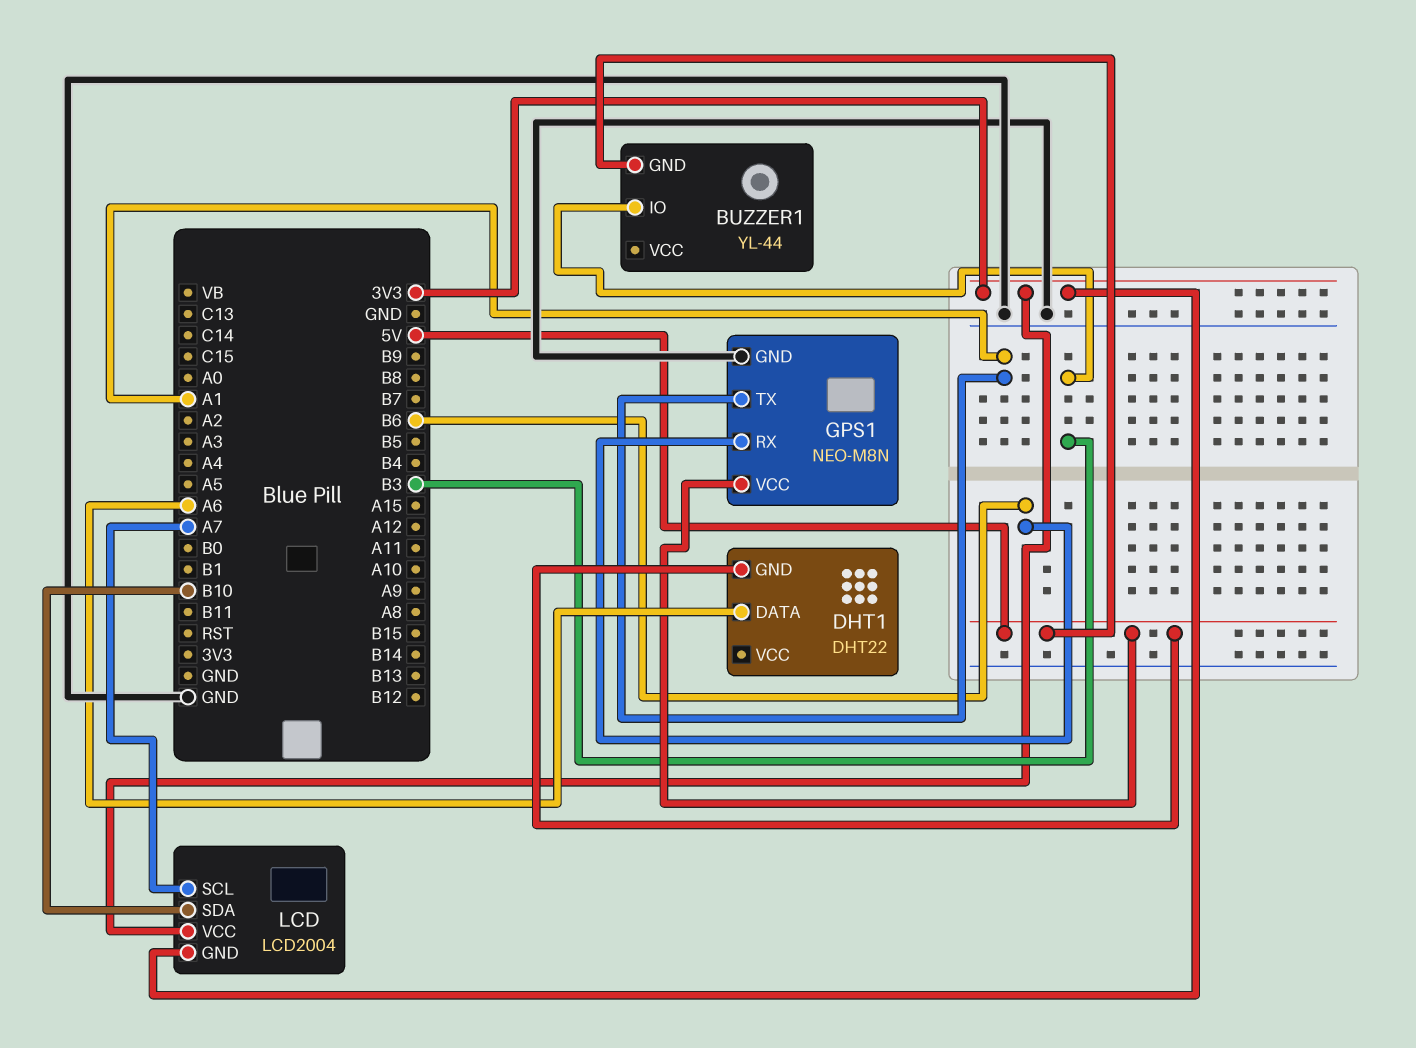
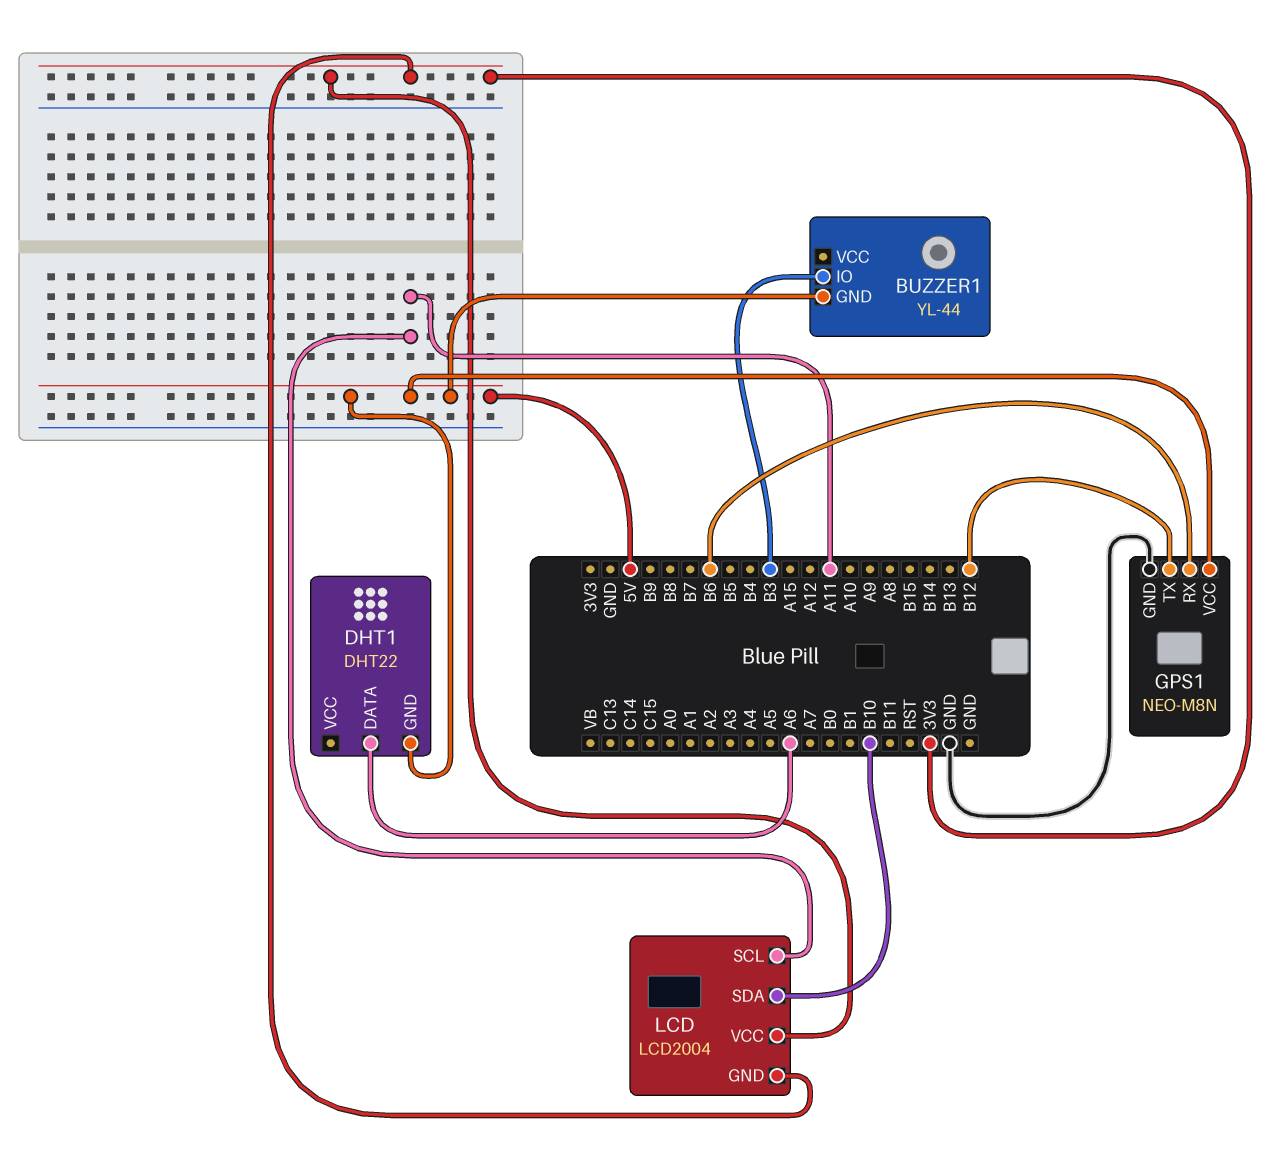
GPS1 pin TX: A1 -> B12
LCD pin SCL: A7 -> A11

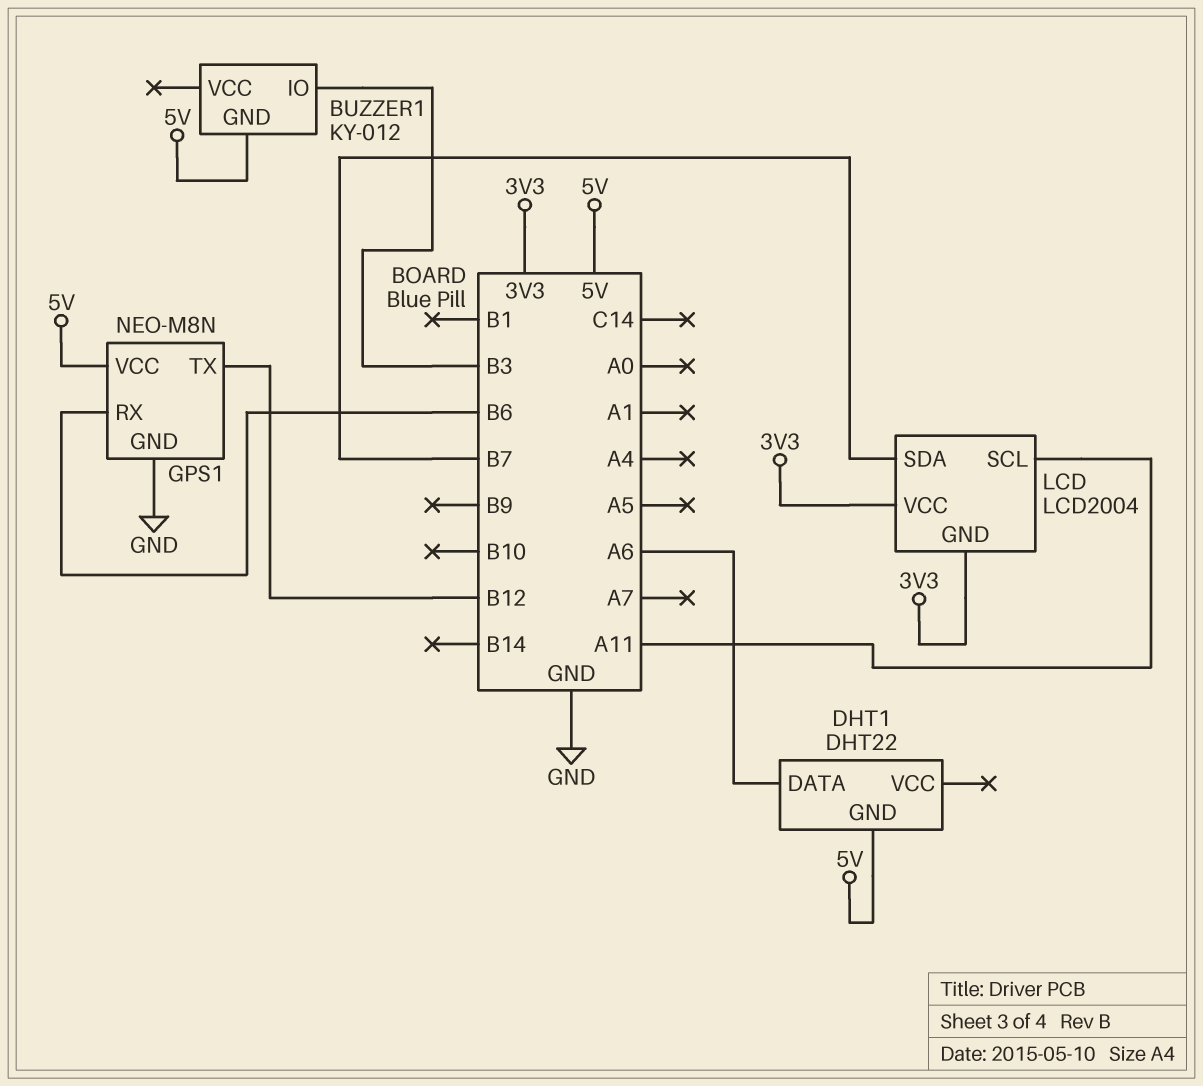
BUZZER1: YL-44 -> KY-012
LCD pin SDA: B10 -> B7

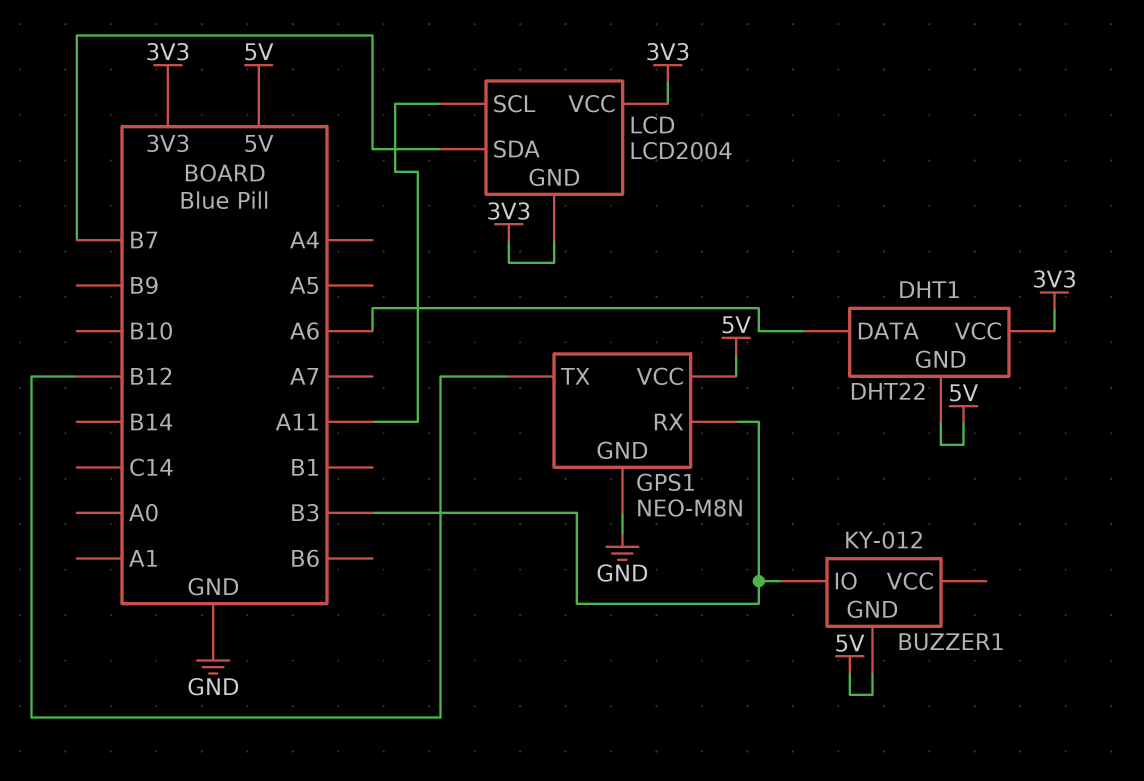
DHT1 pin VCC: none -> 3V3
GPS1 pin RX: B6 -> B3

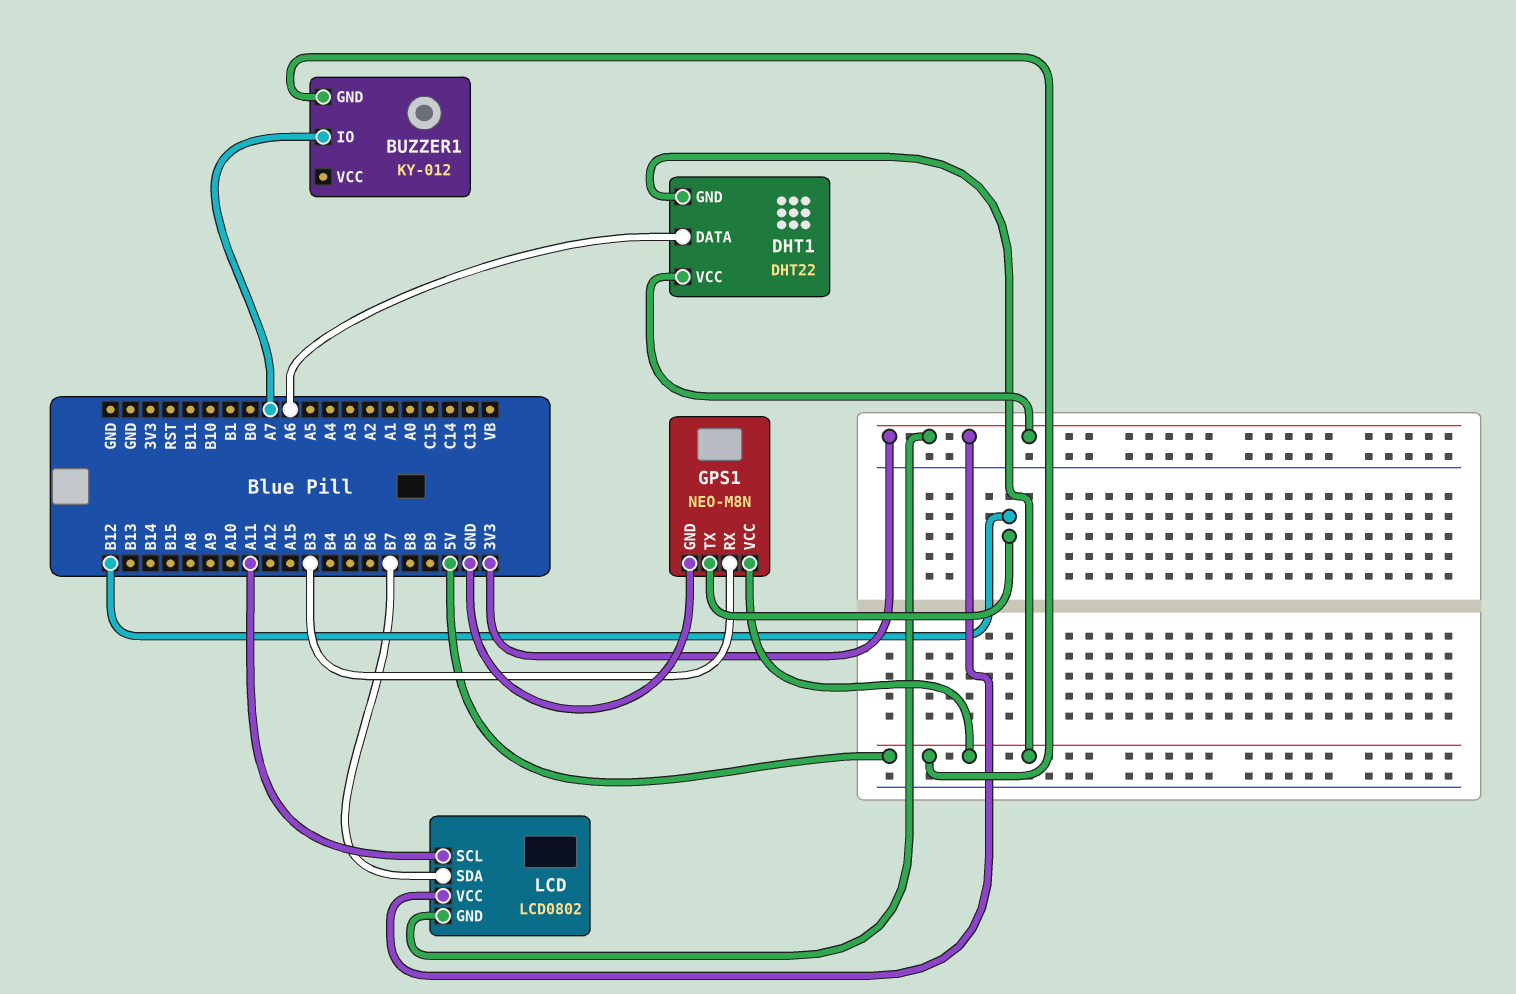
BUZZER1 pin IO: B3 -> A7
LCD: LCD2004 -> LCD0802

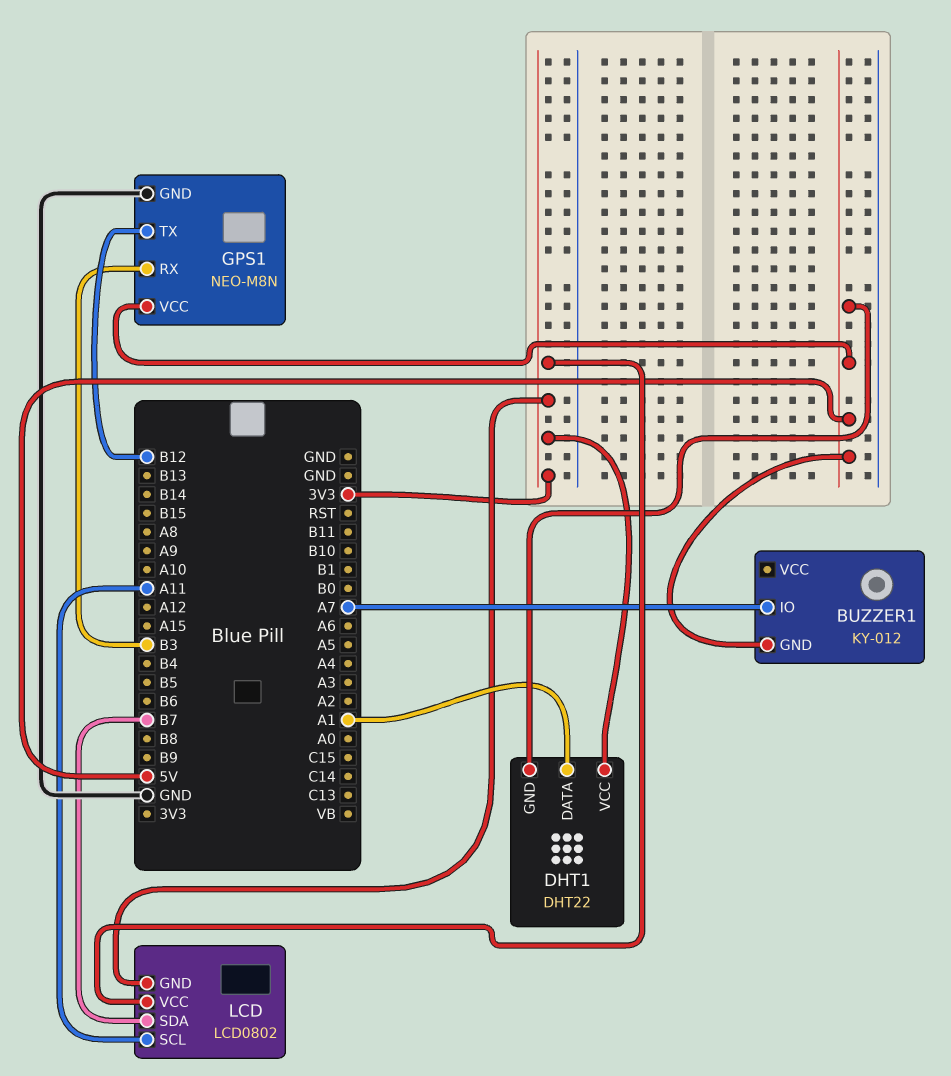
DHT1 pin DATA: A6 -> A1

